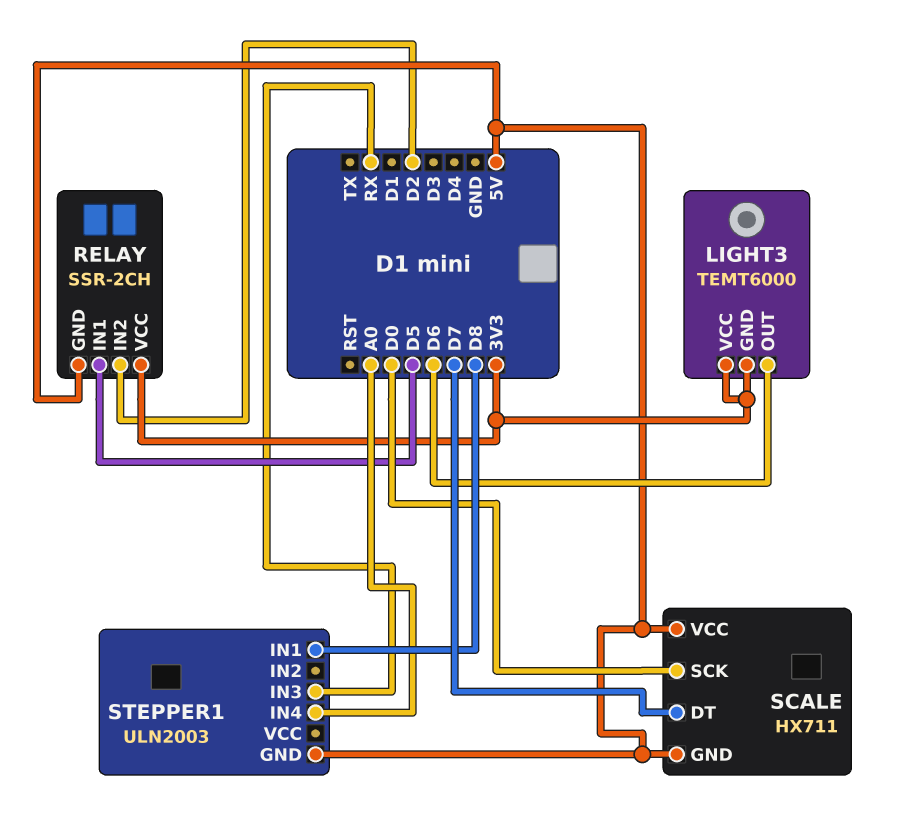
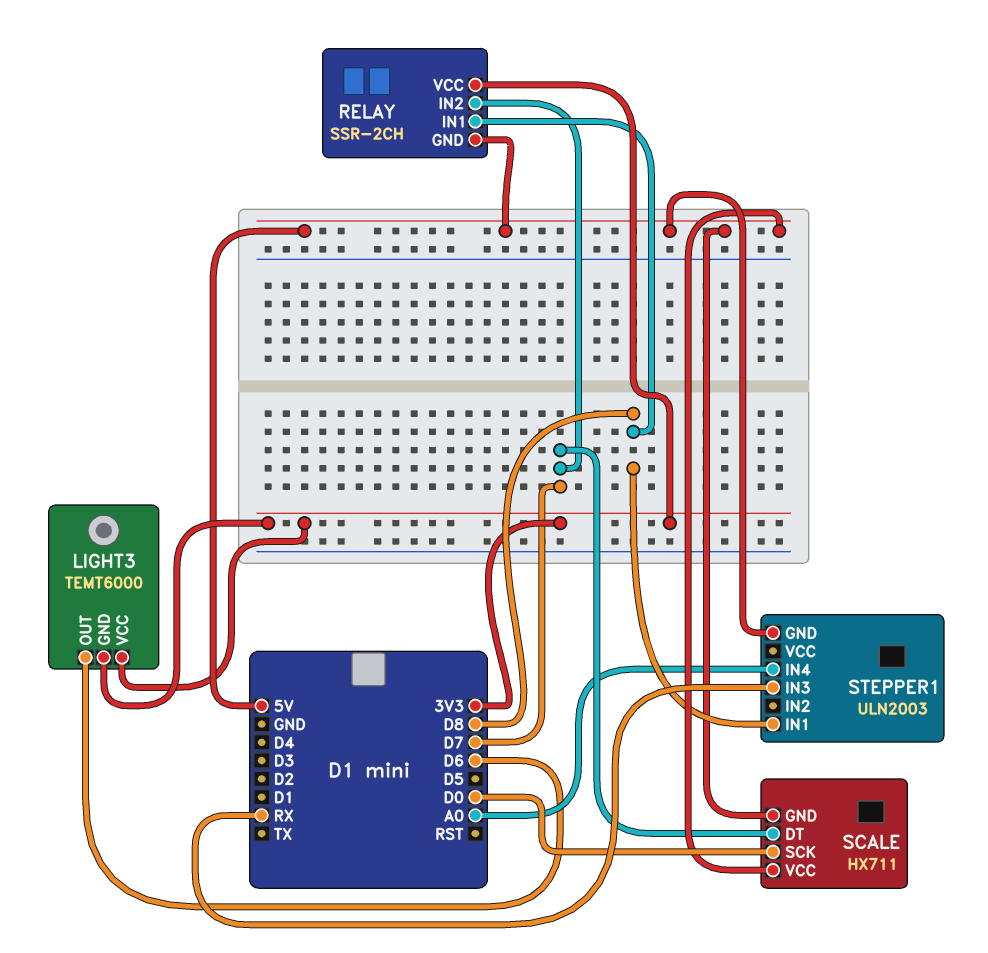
RELAY pin IN1: D5 -> D8
RELAY pin IN2: D2 -> D7

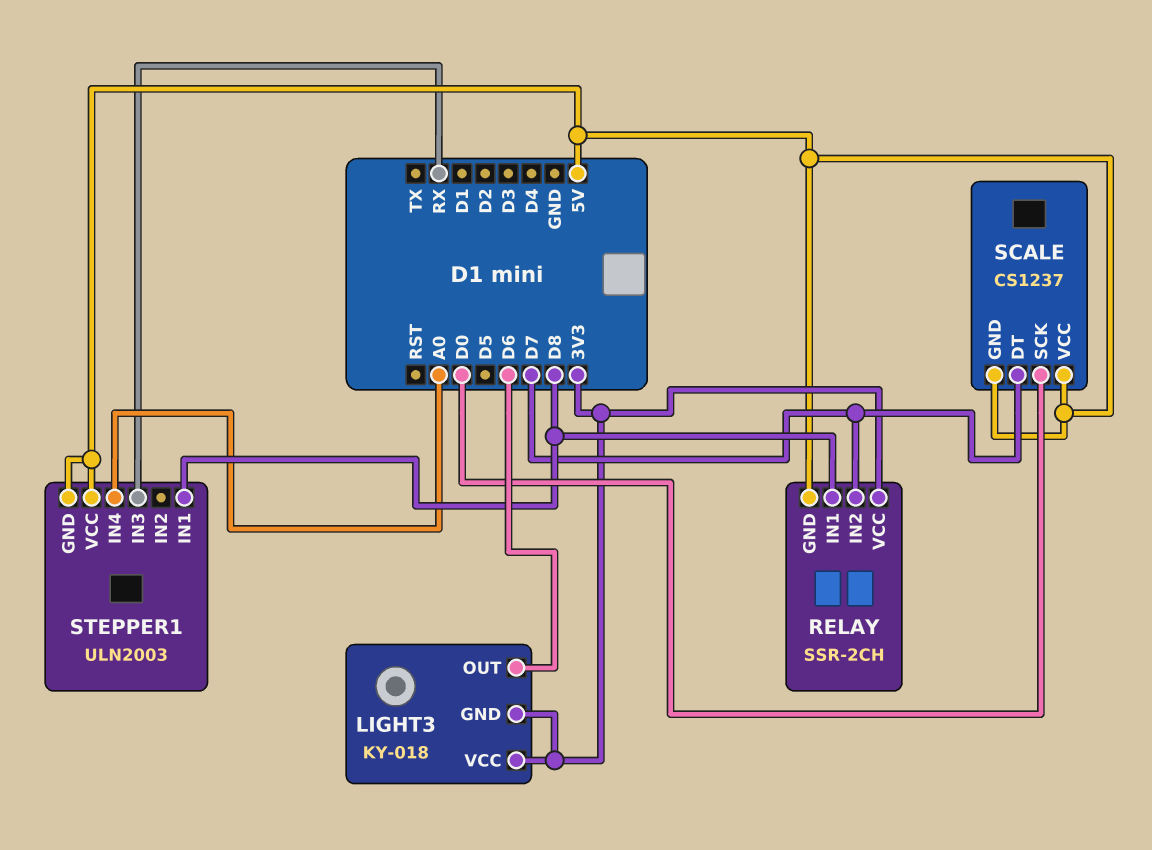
LIGHT3: TEMT6000 -> KY-018
SCALE: HX711 -> CS1237
STEPPER1 pin VCC: none -> 5V

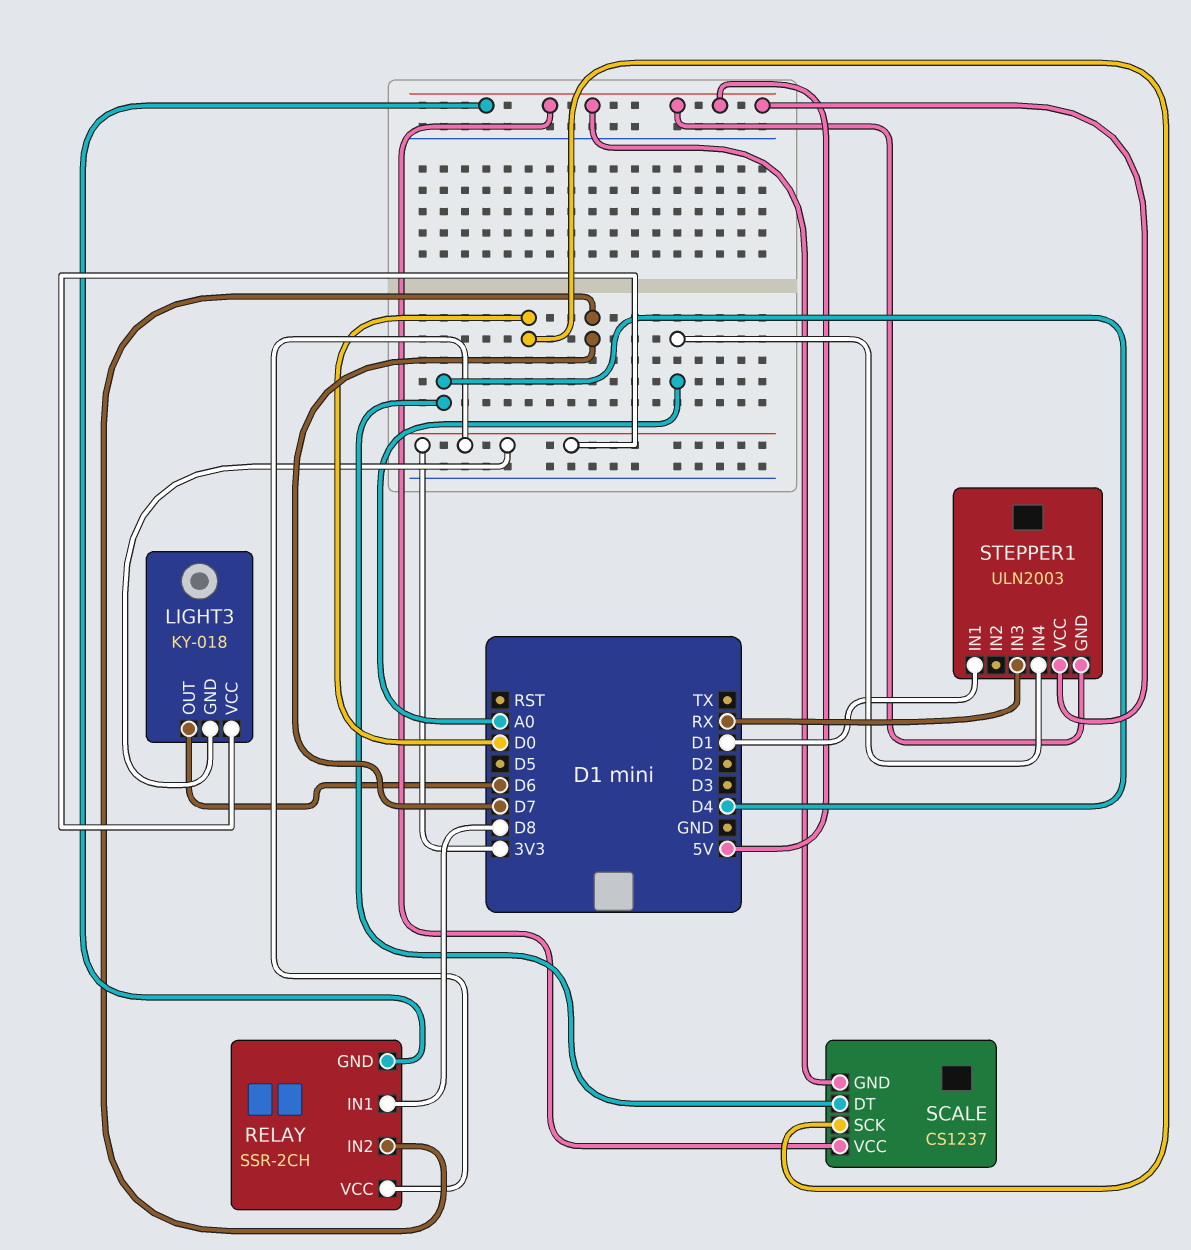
SCALE pin DT: D7 -> D4
STEPPER1 pin IN1: D8 -> D1

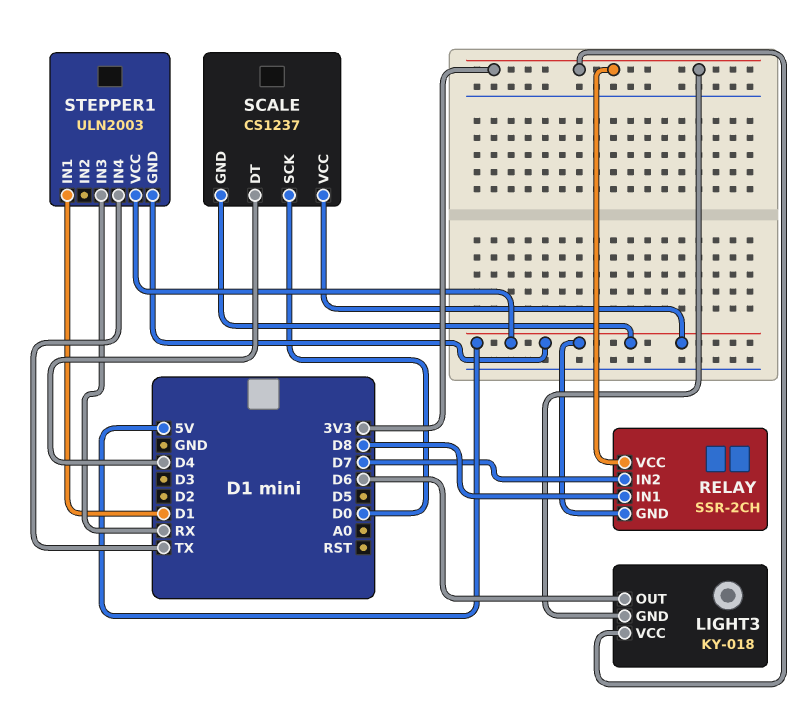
STEPPER1 pin IN4: A0 -> TX

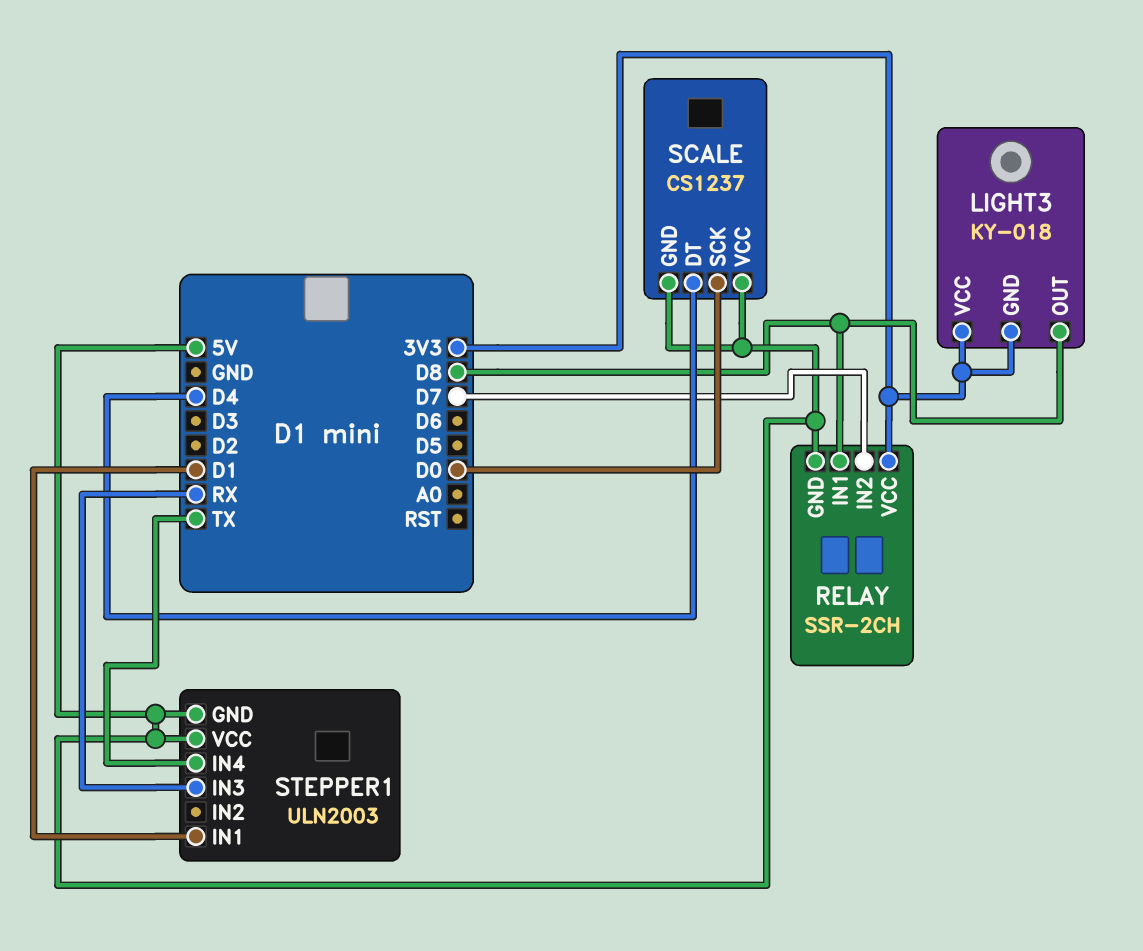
LIGHT3 pin OUT: D6 -> D8

